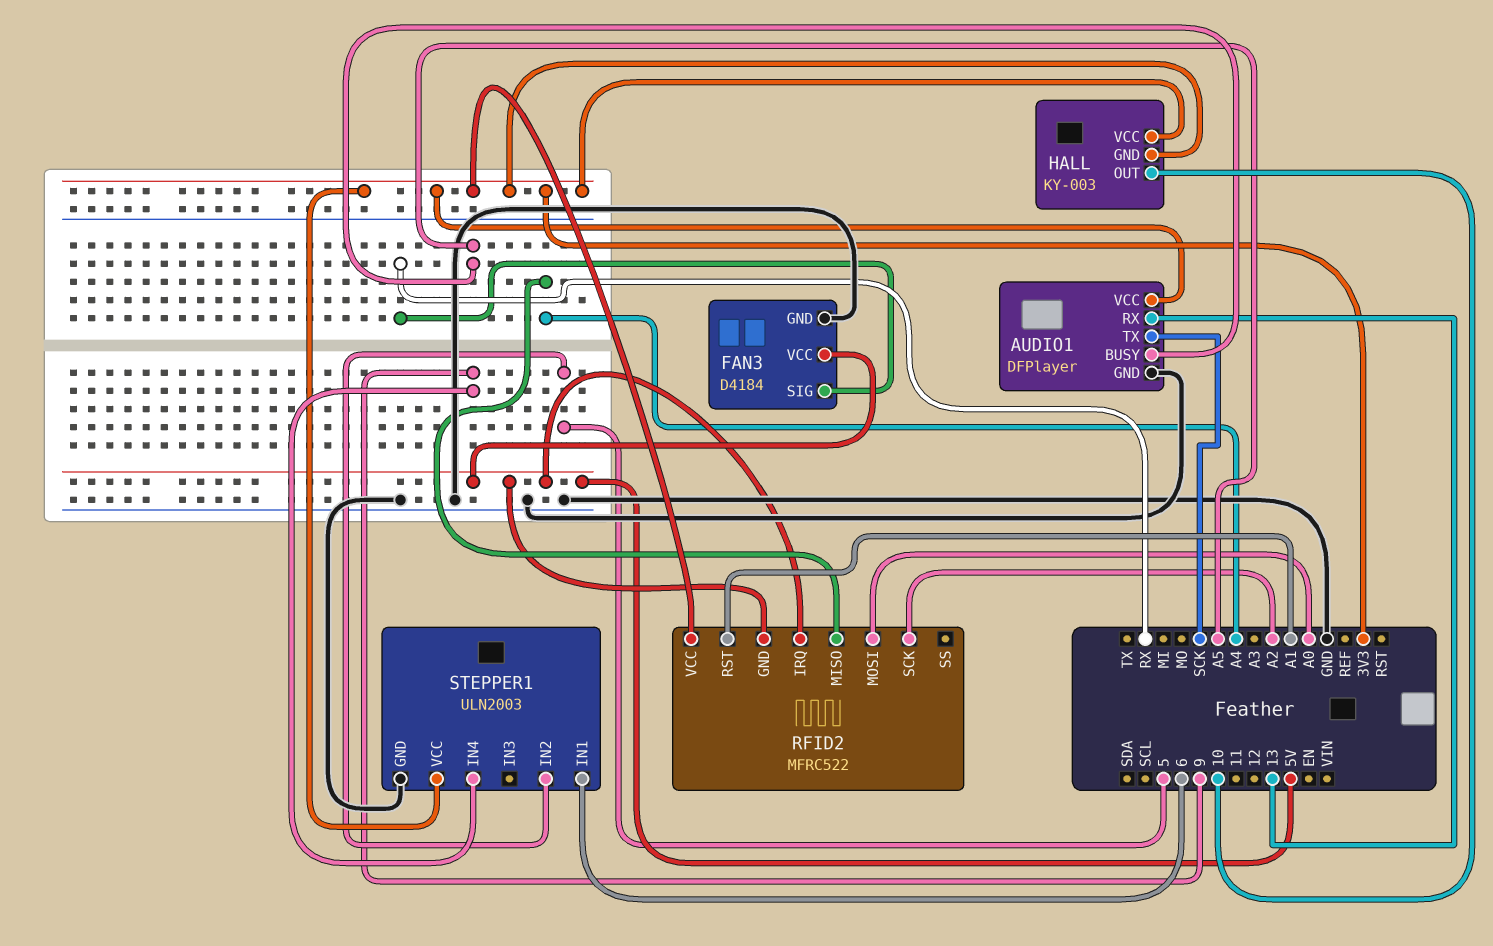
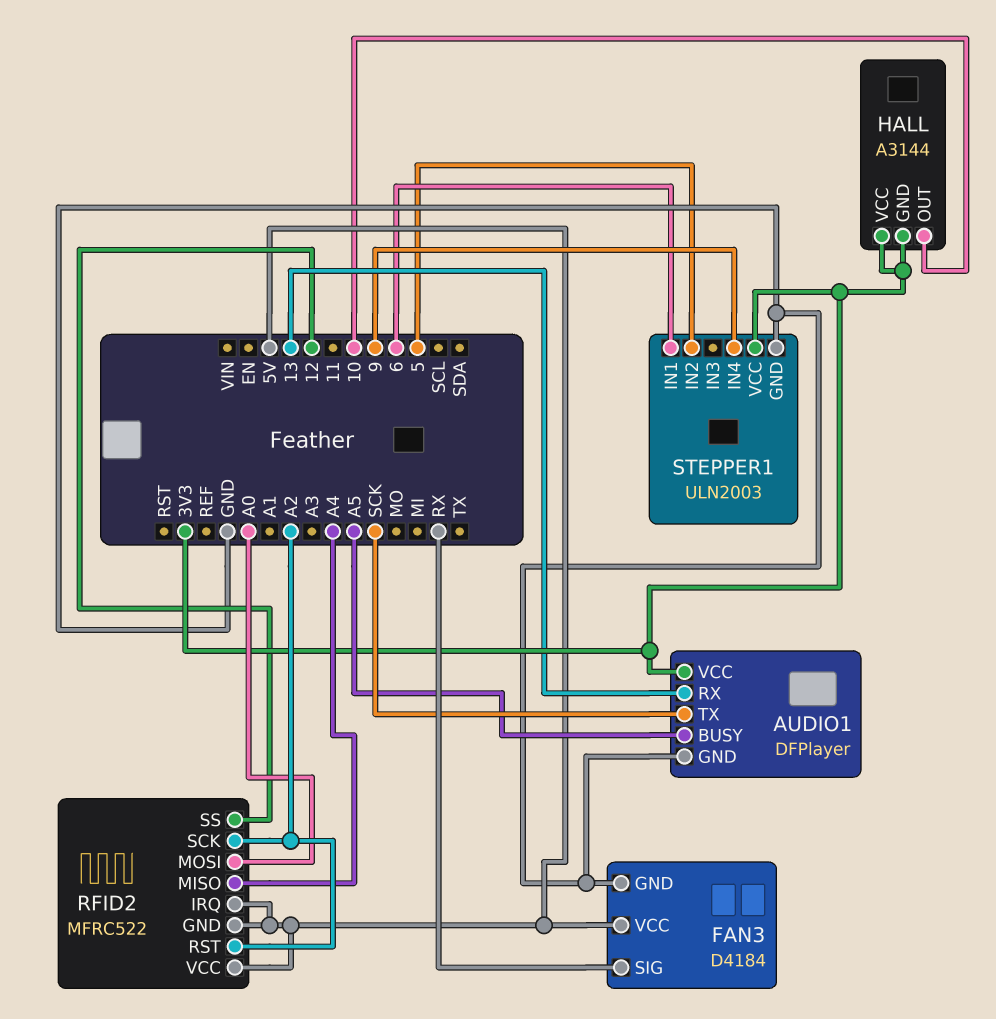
HALL: KY-003 -> A3144
RFID2 pin RST: A1 -> A2
RFID2 pin SS: none -> 12
RFID2 pin VCC: 3V3 -> 5V

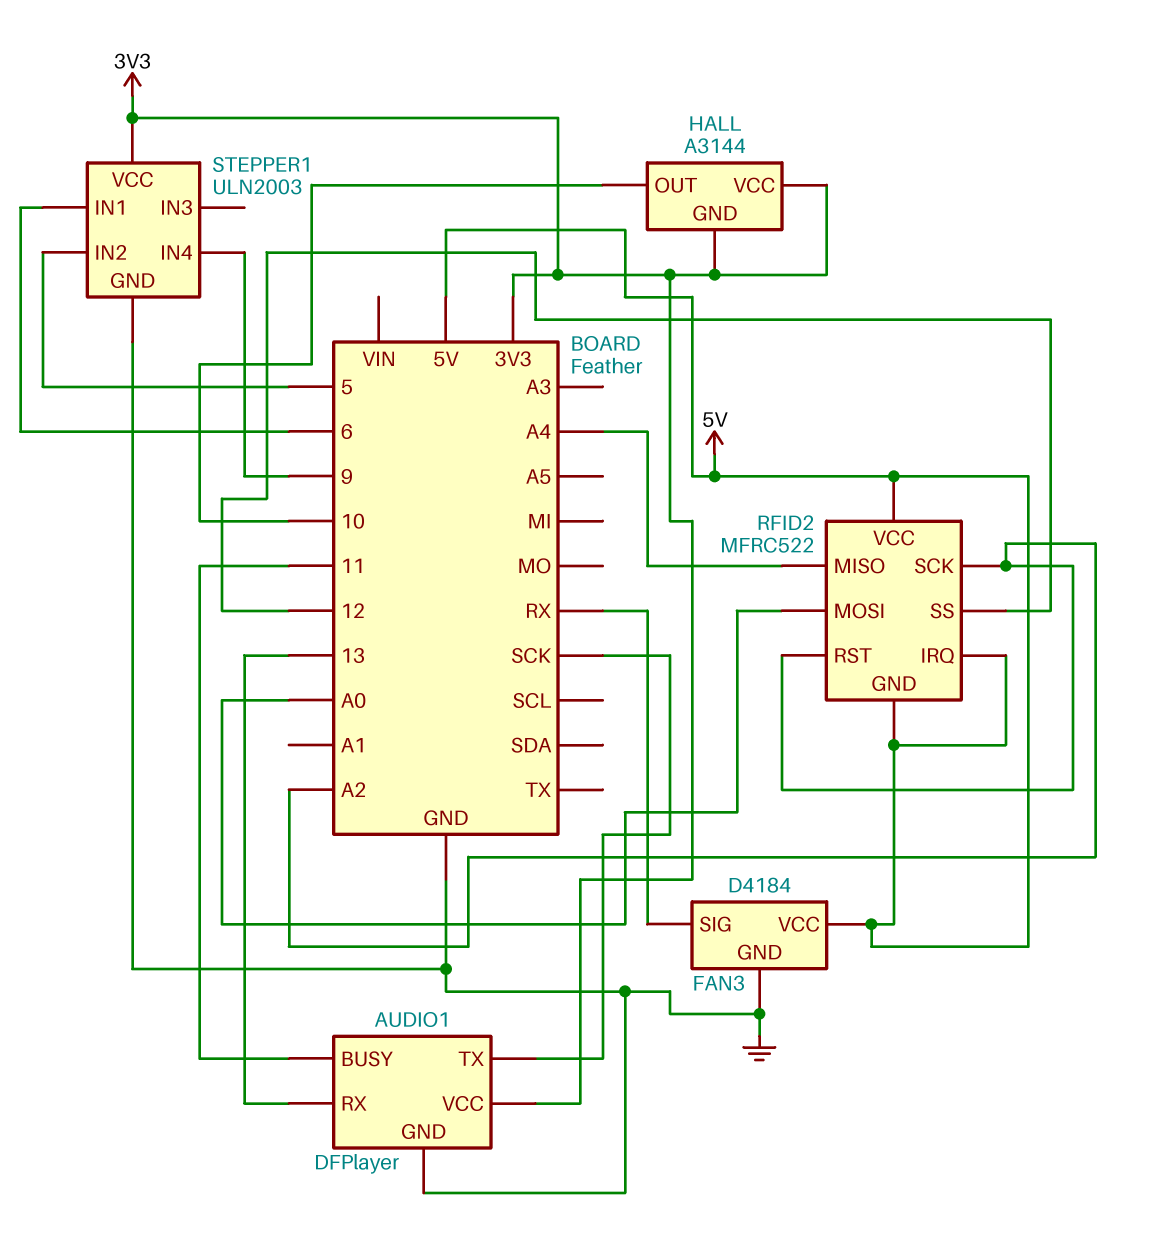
AUDIO1 pin BUSY: A5 -> 11

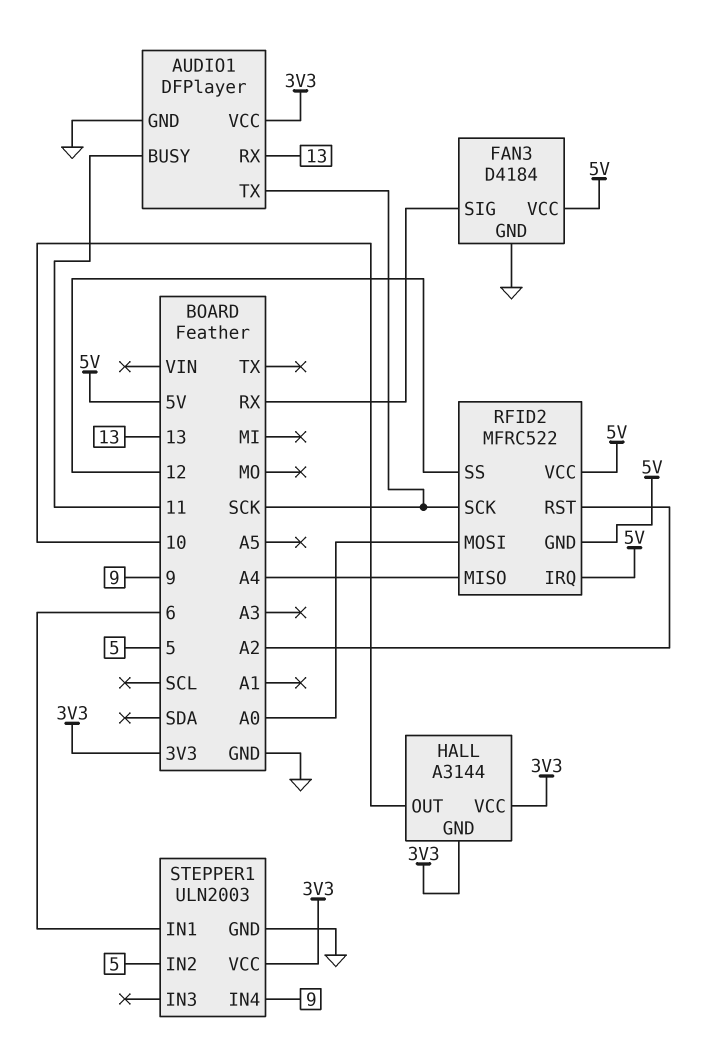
RFID2 pin SCK: A2 -> SCK

